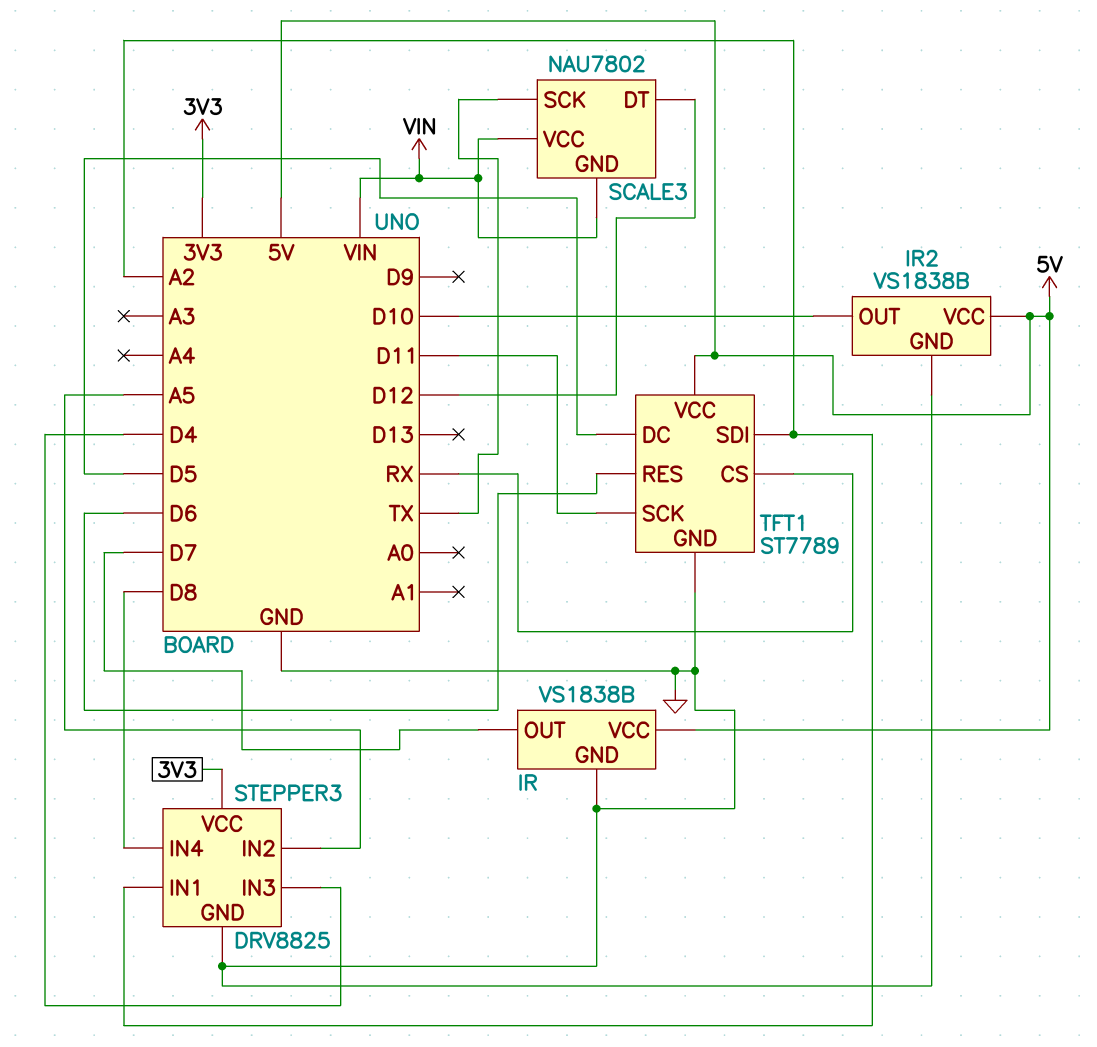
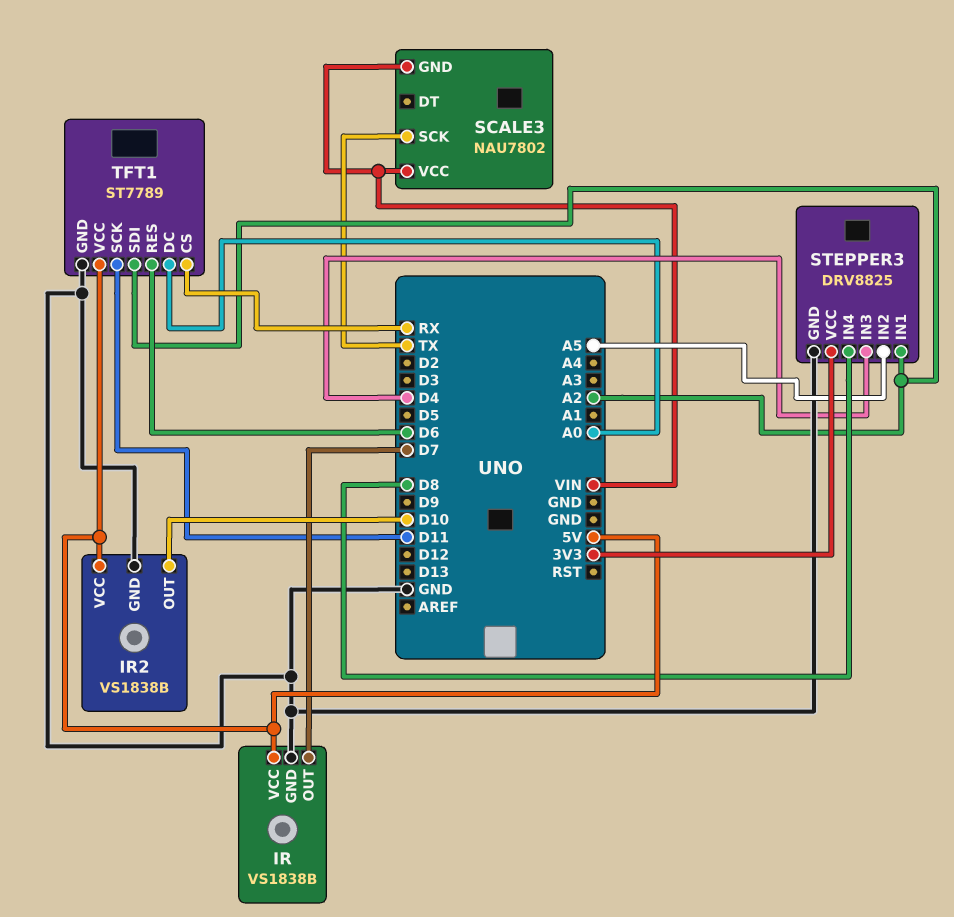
SCALE3 pin DT: D12 -> none
TFT1 pin DC: D5 -> A0

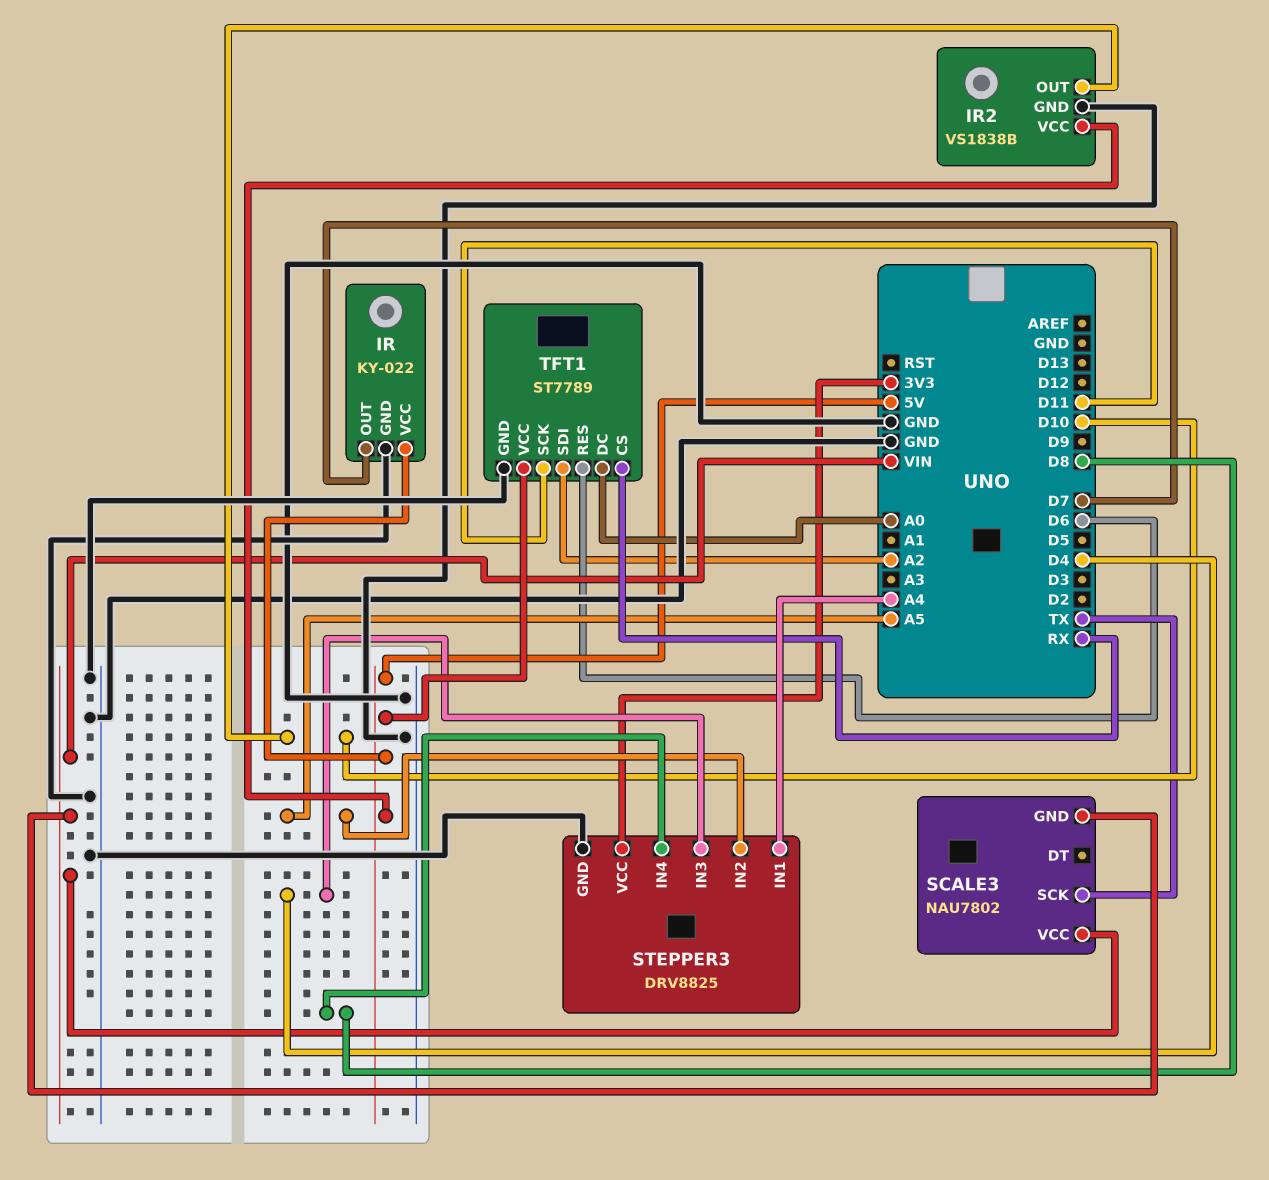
IR: VS1838B -> KY-022
STEPPER3 pin IN1: A2 -> A4

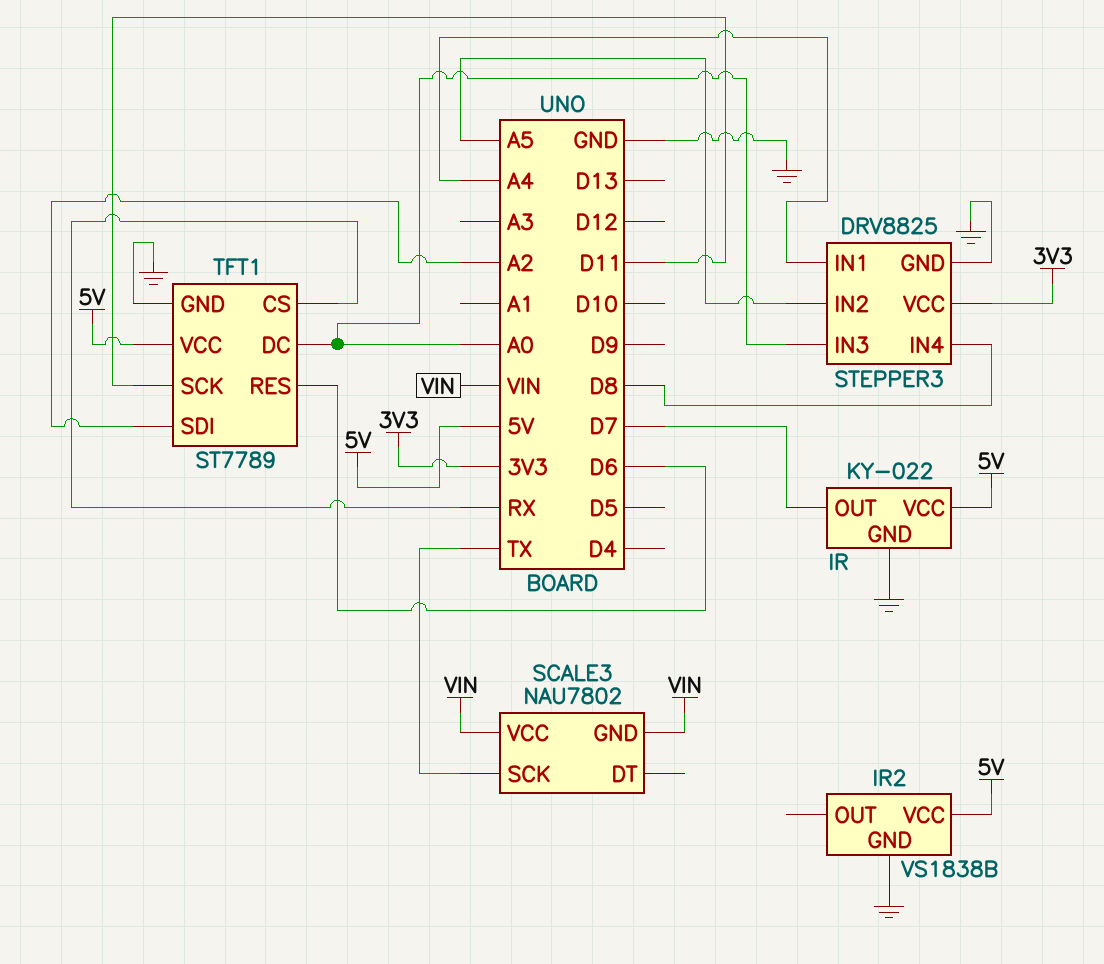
IR2 pin OUT: D10 -> none
STEPPER3 pin IN3: D4 -> A0

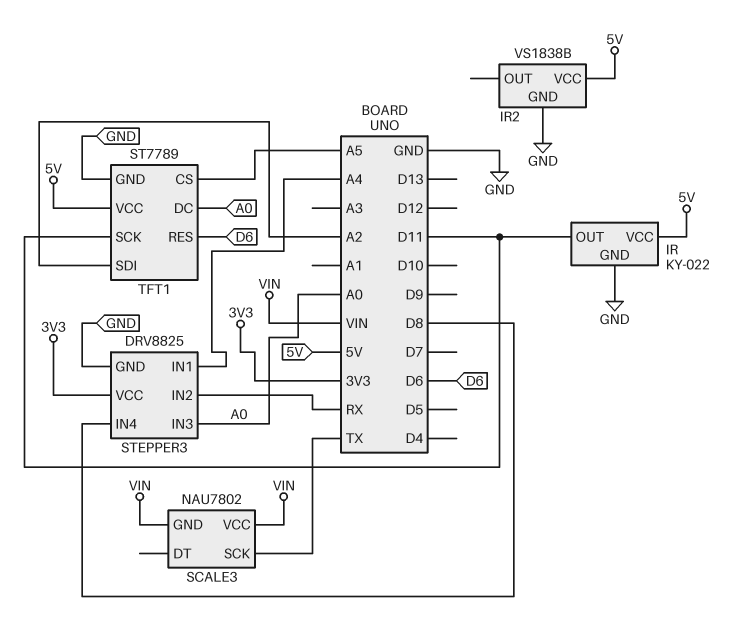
IR pin OUT: D7 -> D11
STEPPER3 pin IN2: A5 -> RX
TFT1 pin CS: RX -> A5

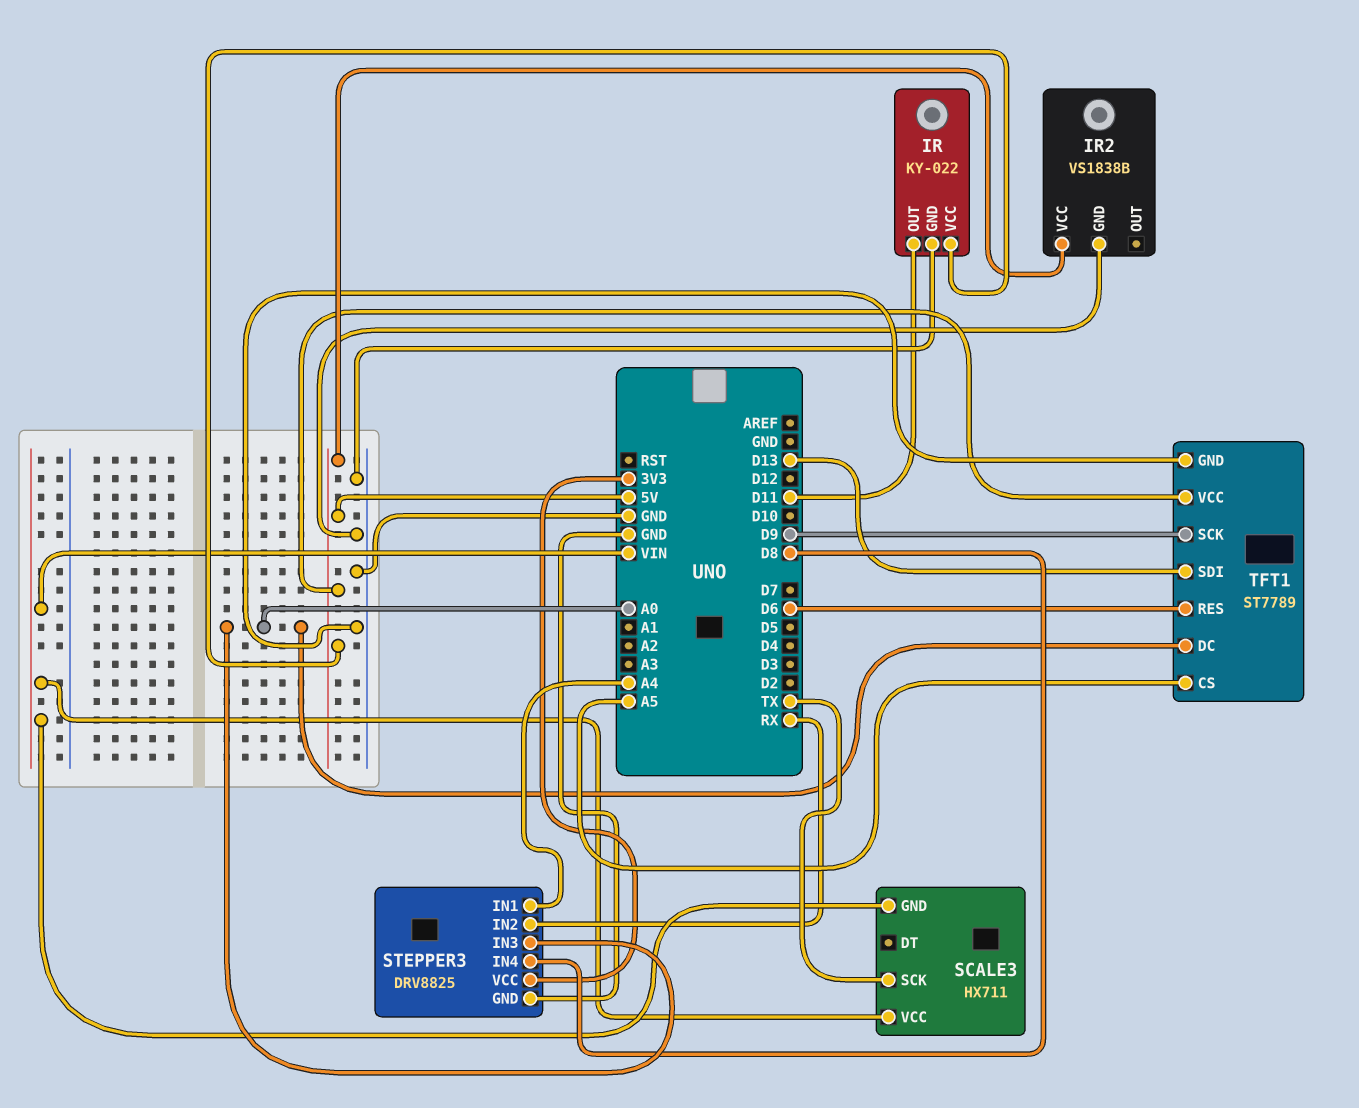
SCALE3: NAU7802 -> HX711
TFT1 pin SCK: D11 -> D9
TFT1 pin SDI: A2 -> D13

